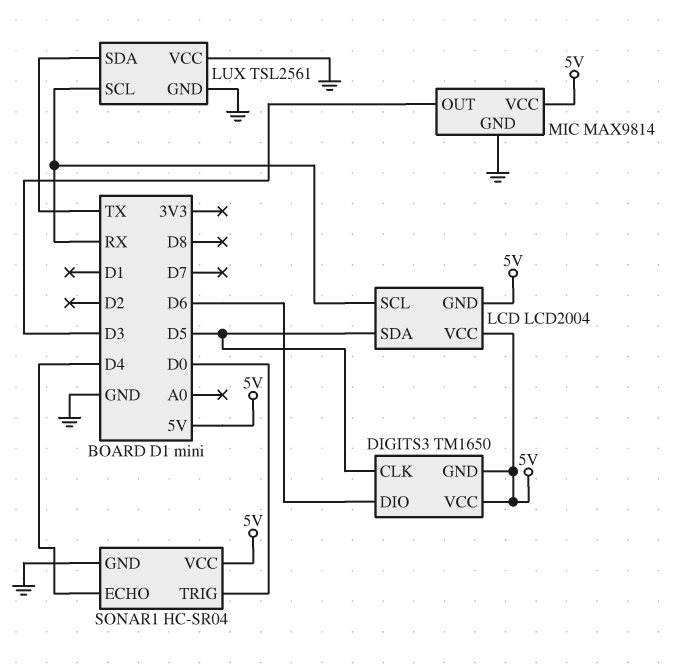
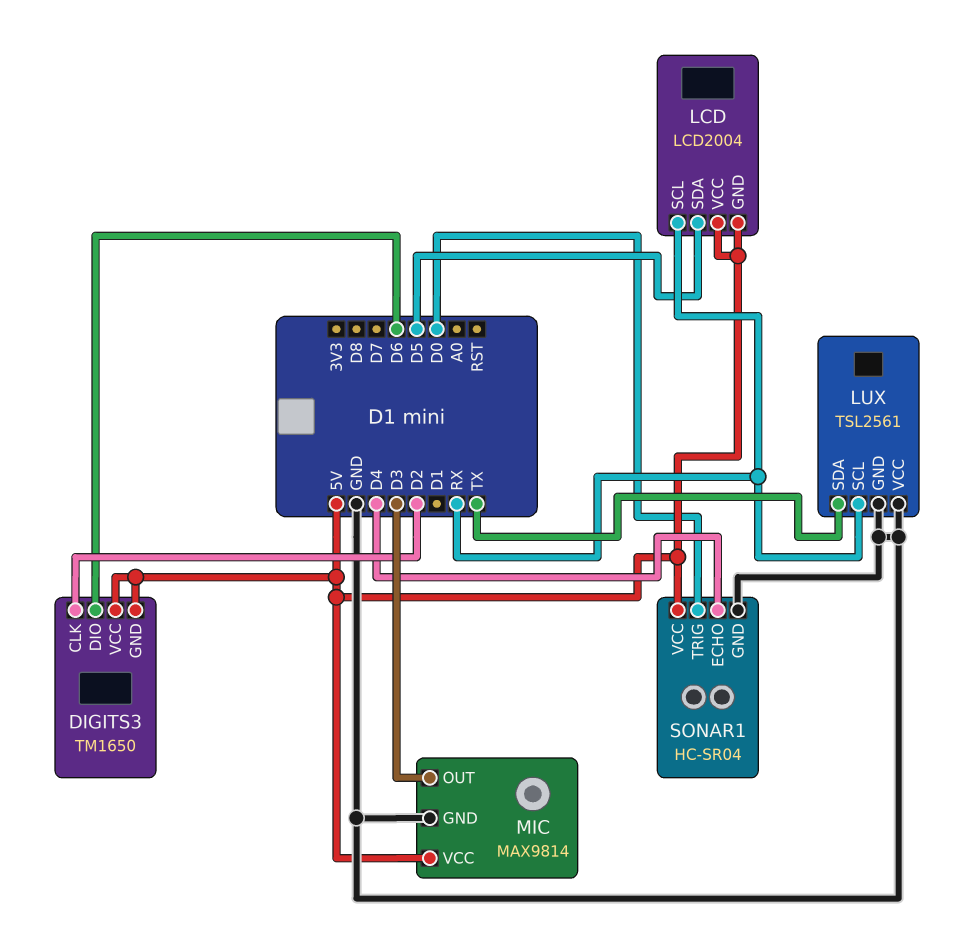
DIGITS3 pin CLK: D5 -> D2

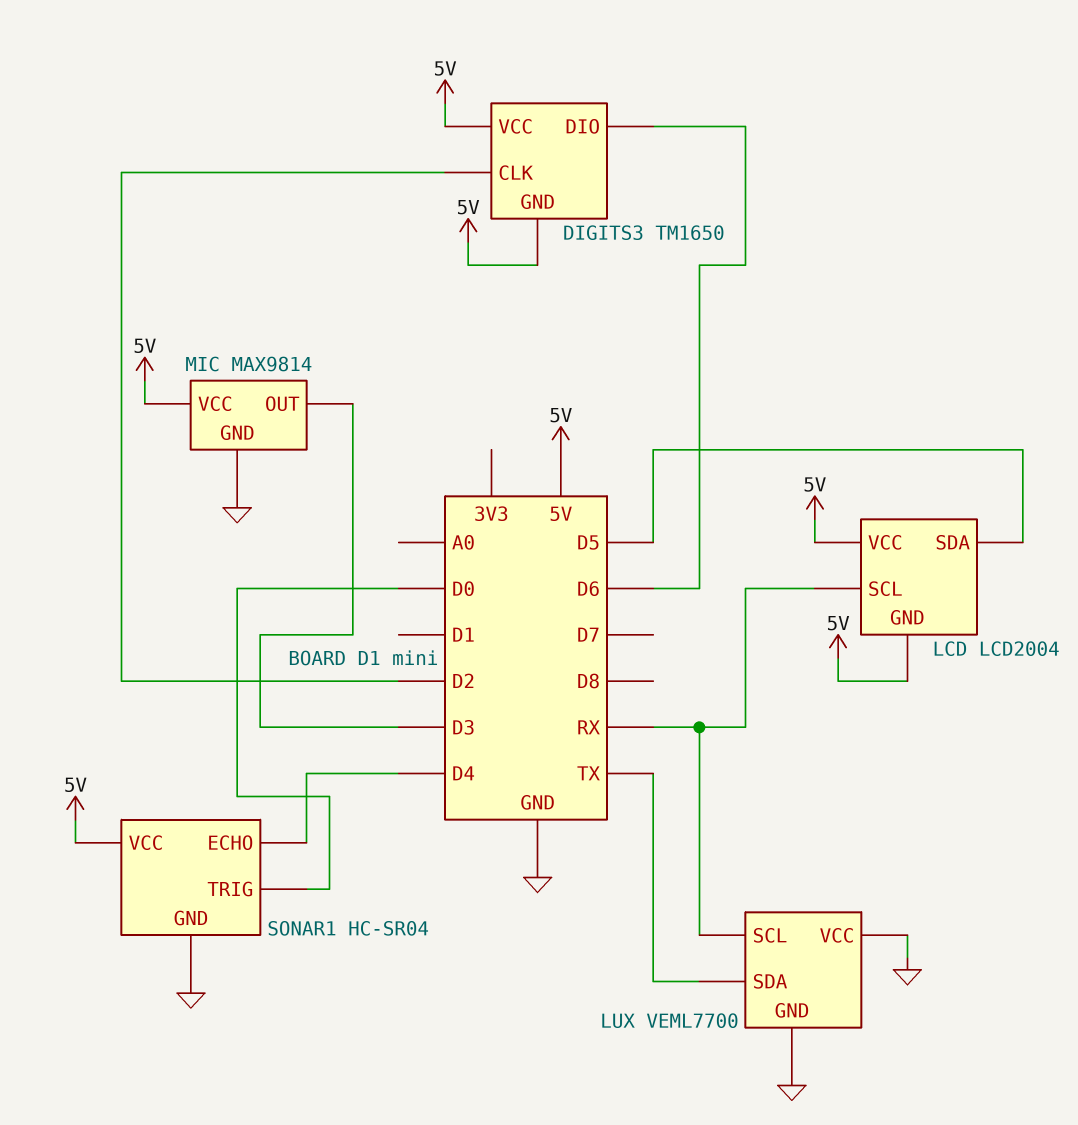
LUX: TSL2561 -> VEML7700

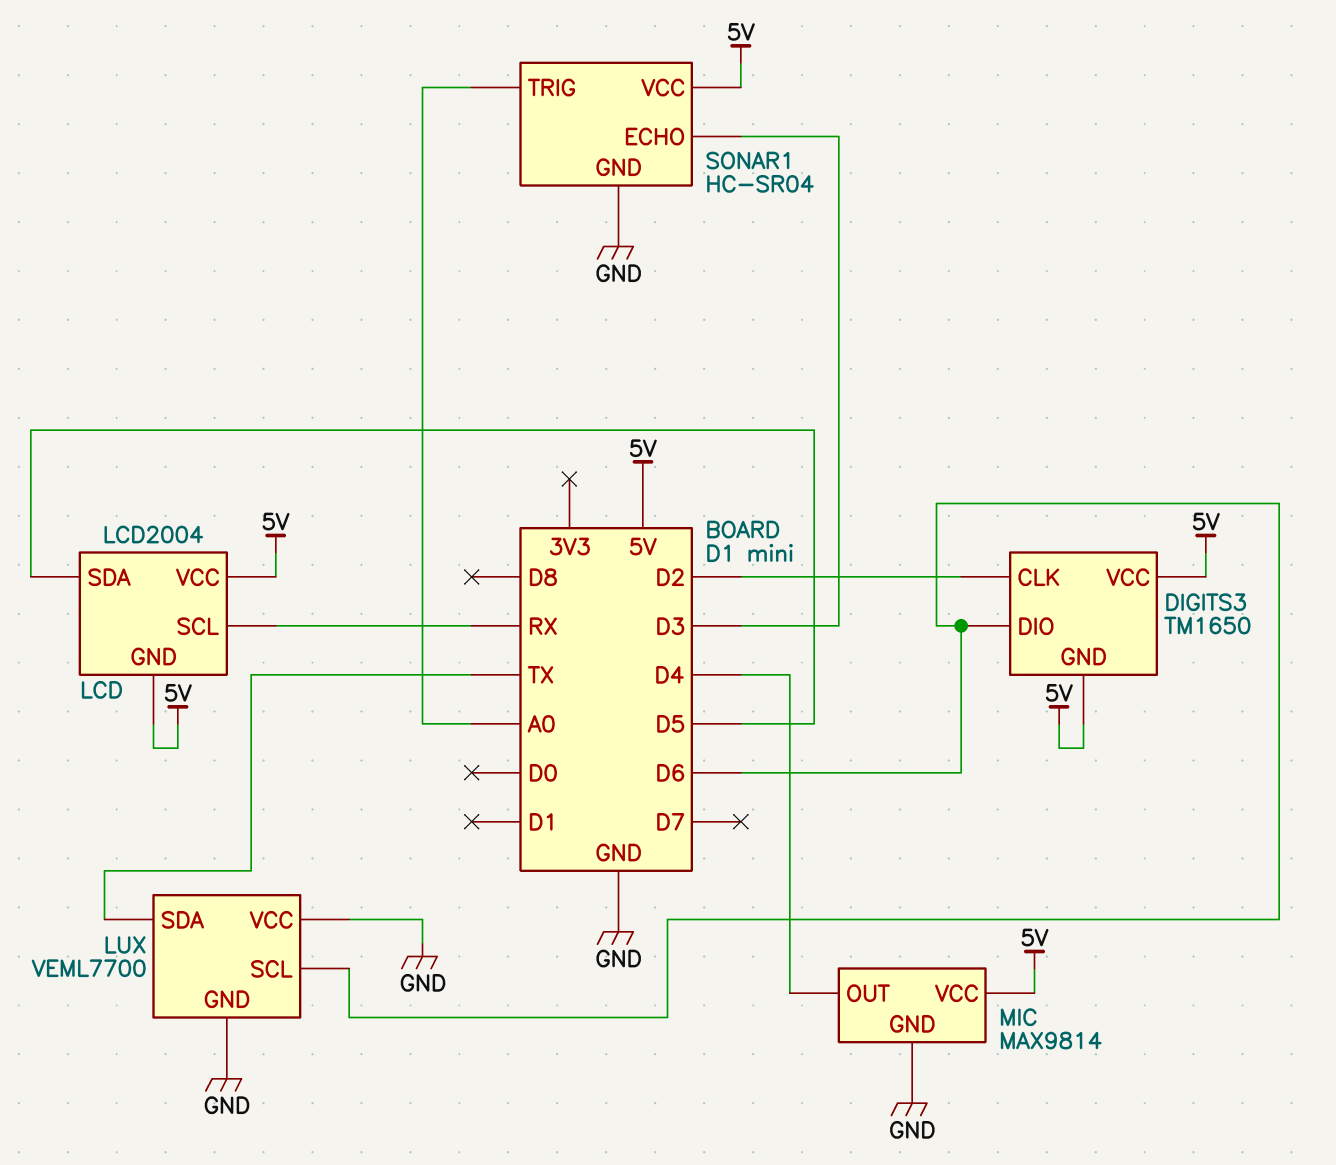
LUX pin SCL: RX -> D6
MIC pin OUT: D3 -> D4
SONAR1 pin ECHO: D4 -> D3
SONAR1 pin TRIG: D0 -> A0

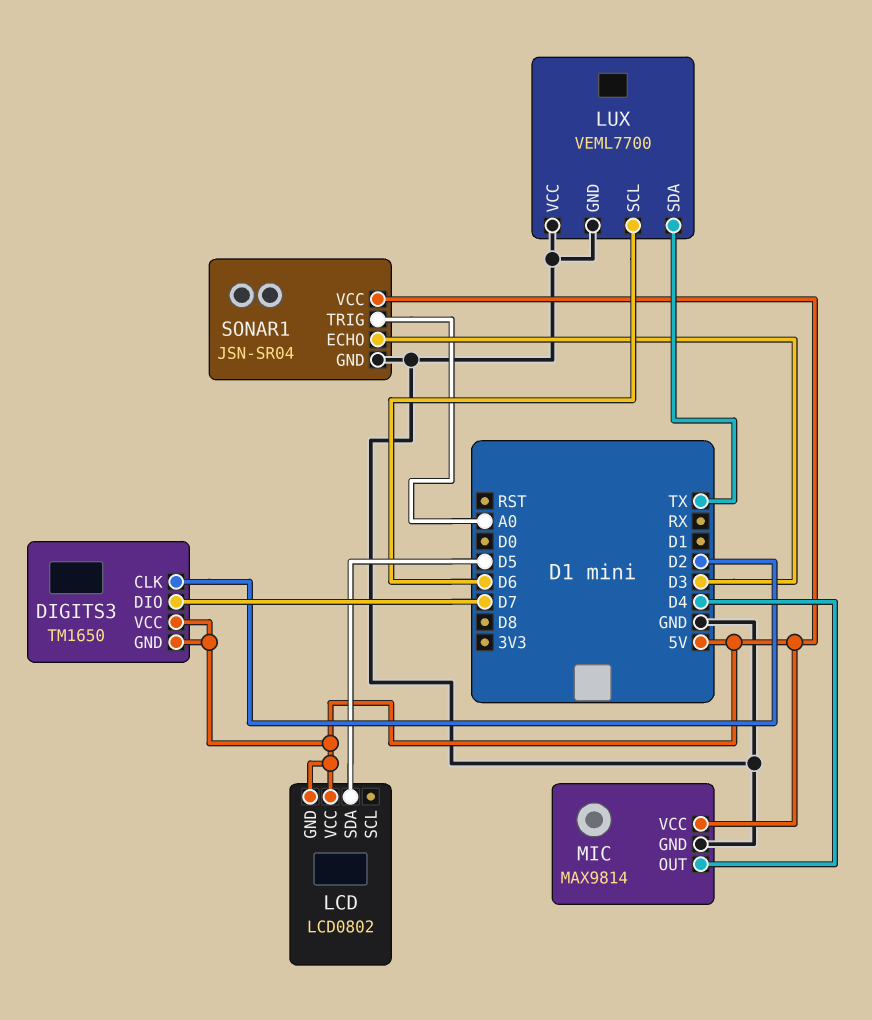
DIGITS3 pin DIO: D6 -> D7
LCD: LCD2004 -> LCD0802
LCD pin SCL: RX -> none
SONAR1: HC-SR04 -> JSN-SR04

